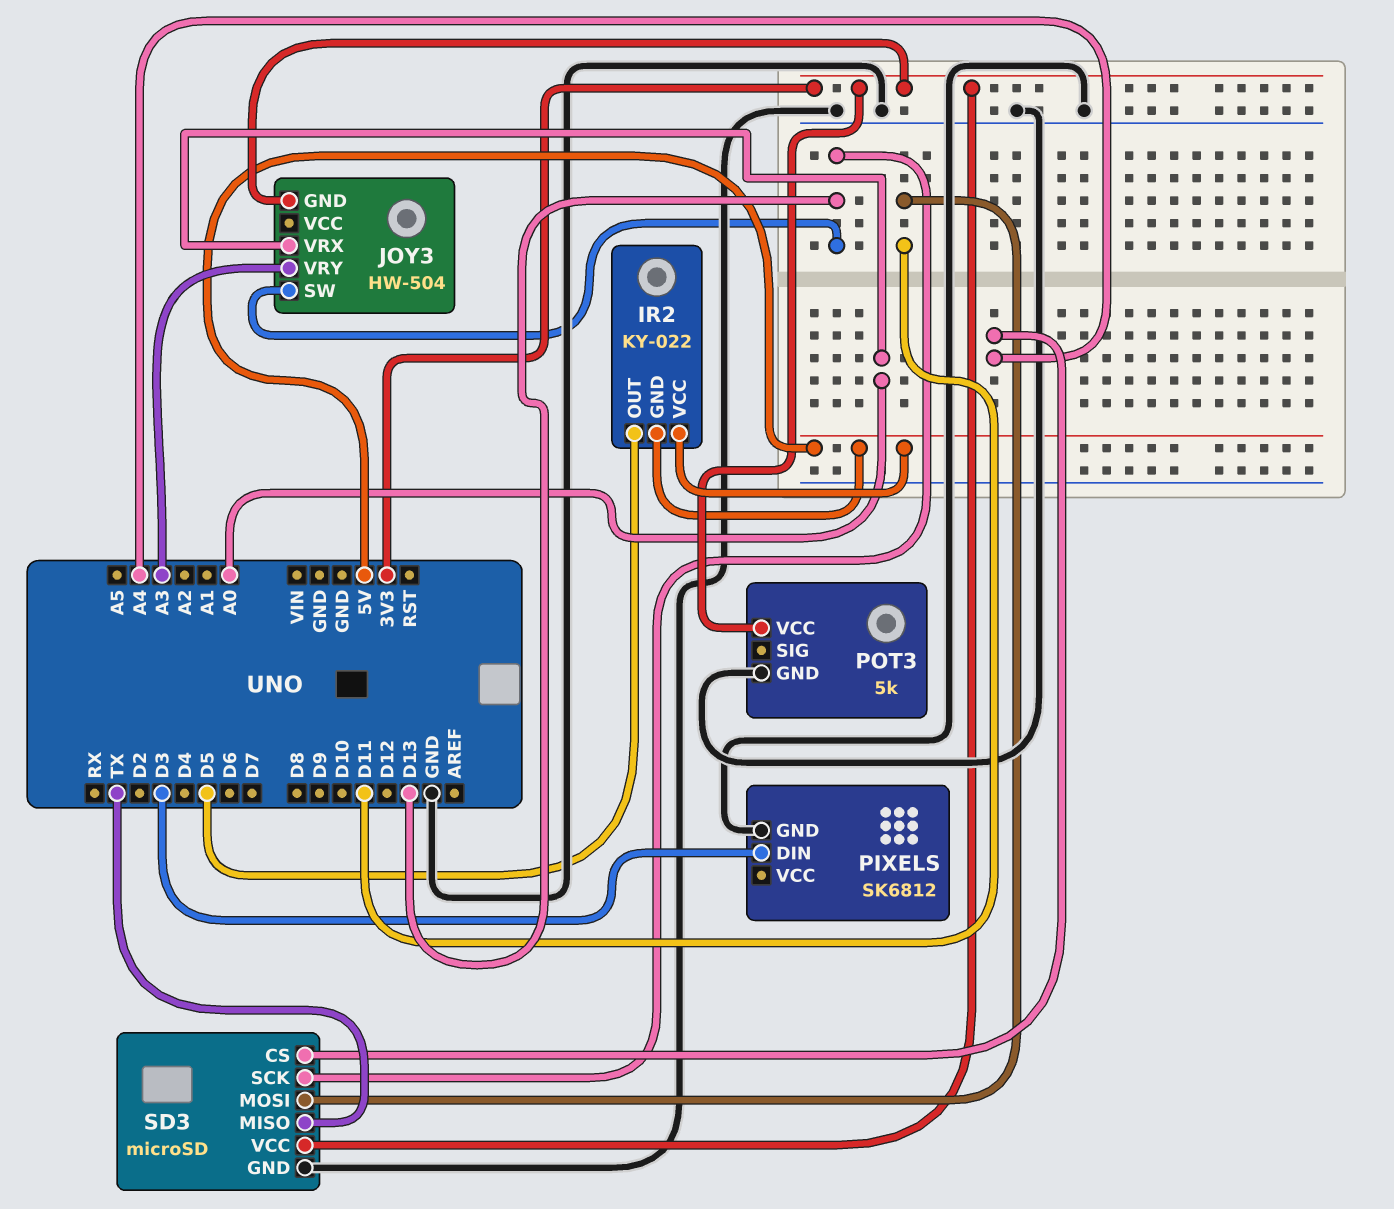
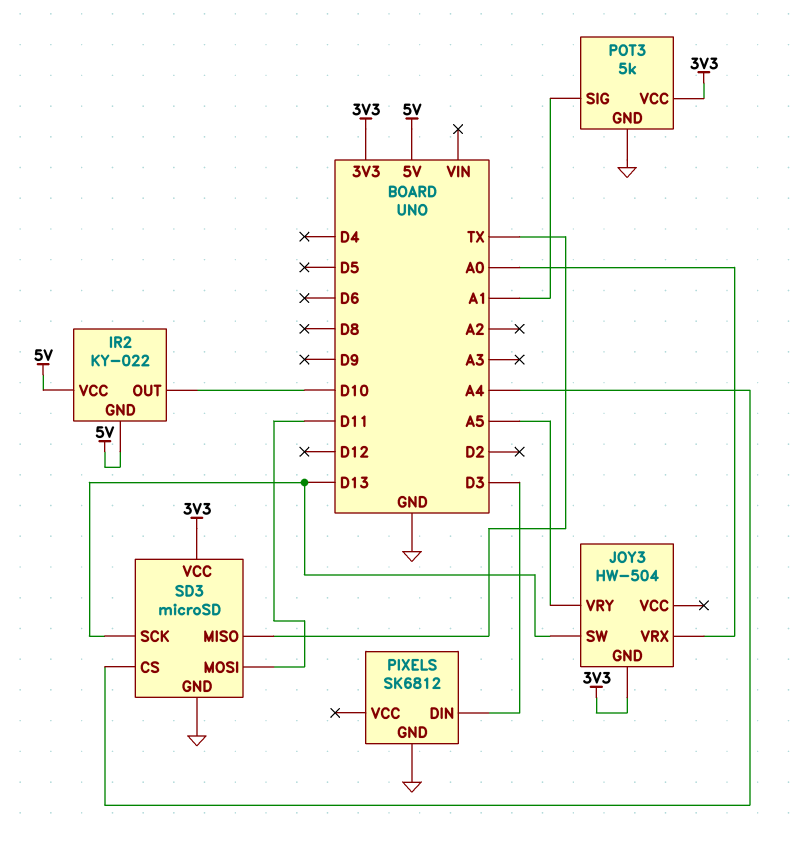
IR2 pin OUT: D5 -> D10
JOY3 pin VRY: A3 -> A5
POT3 pin SIG: none -> A1

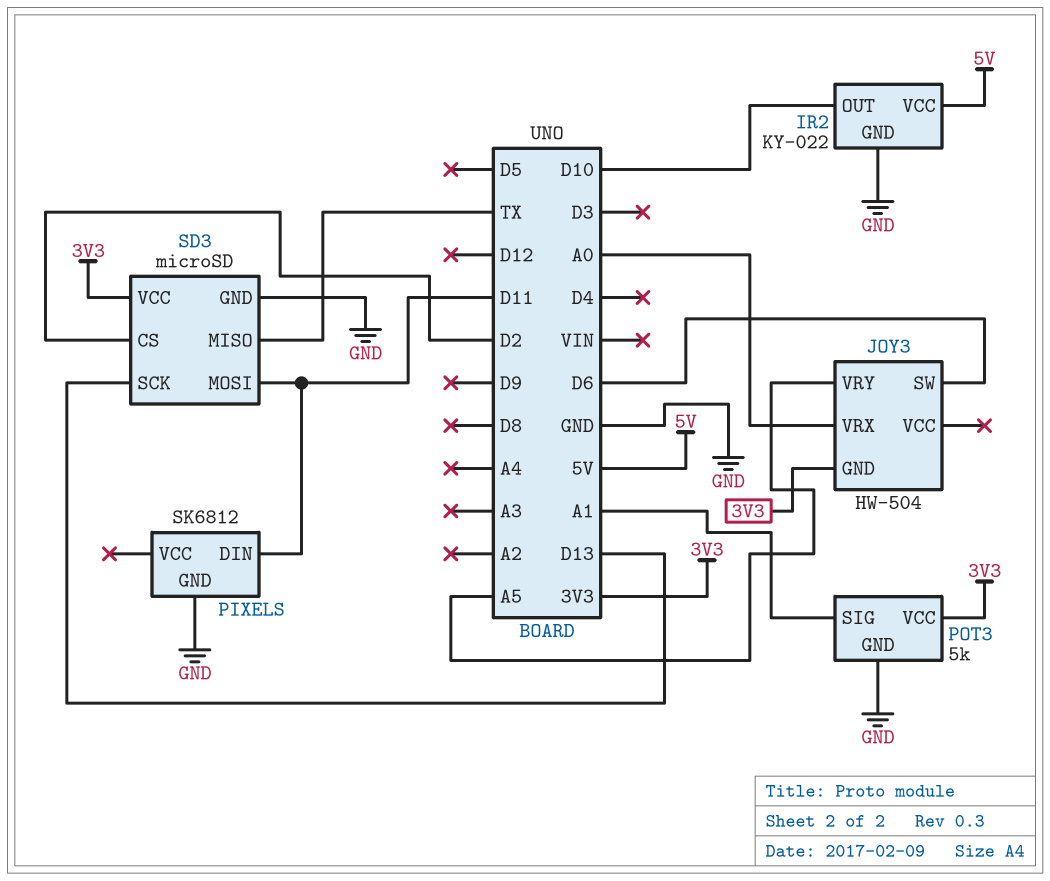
IR2 pin GND: 5V -> GND
JOY3 pin SW: D13 -> D6
PIXELS pin DIN: D3 -> D11
SD3 pin CS: A4 -> D2

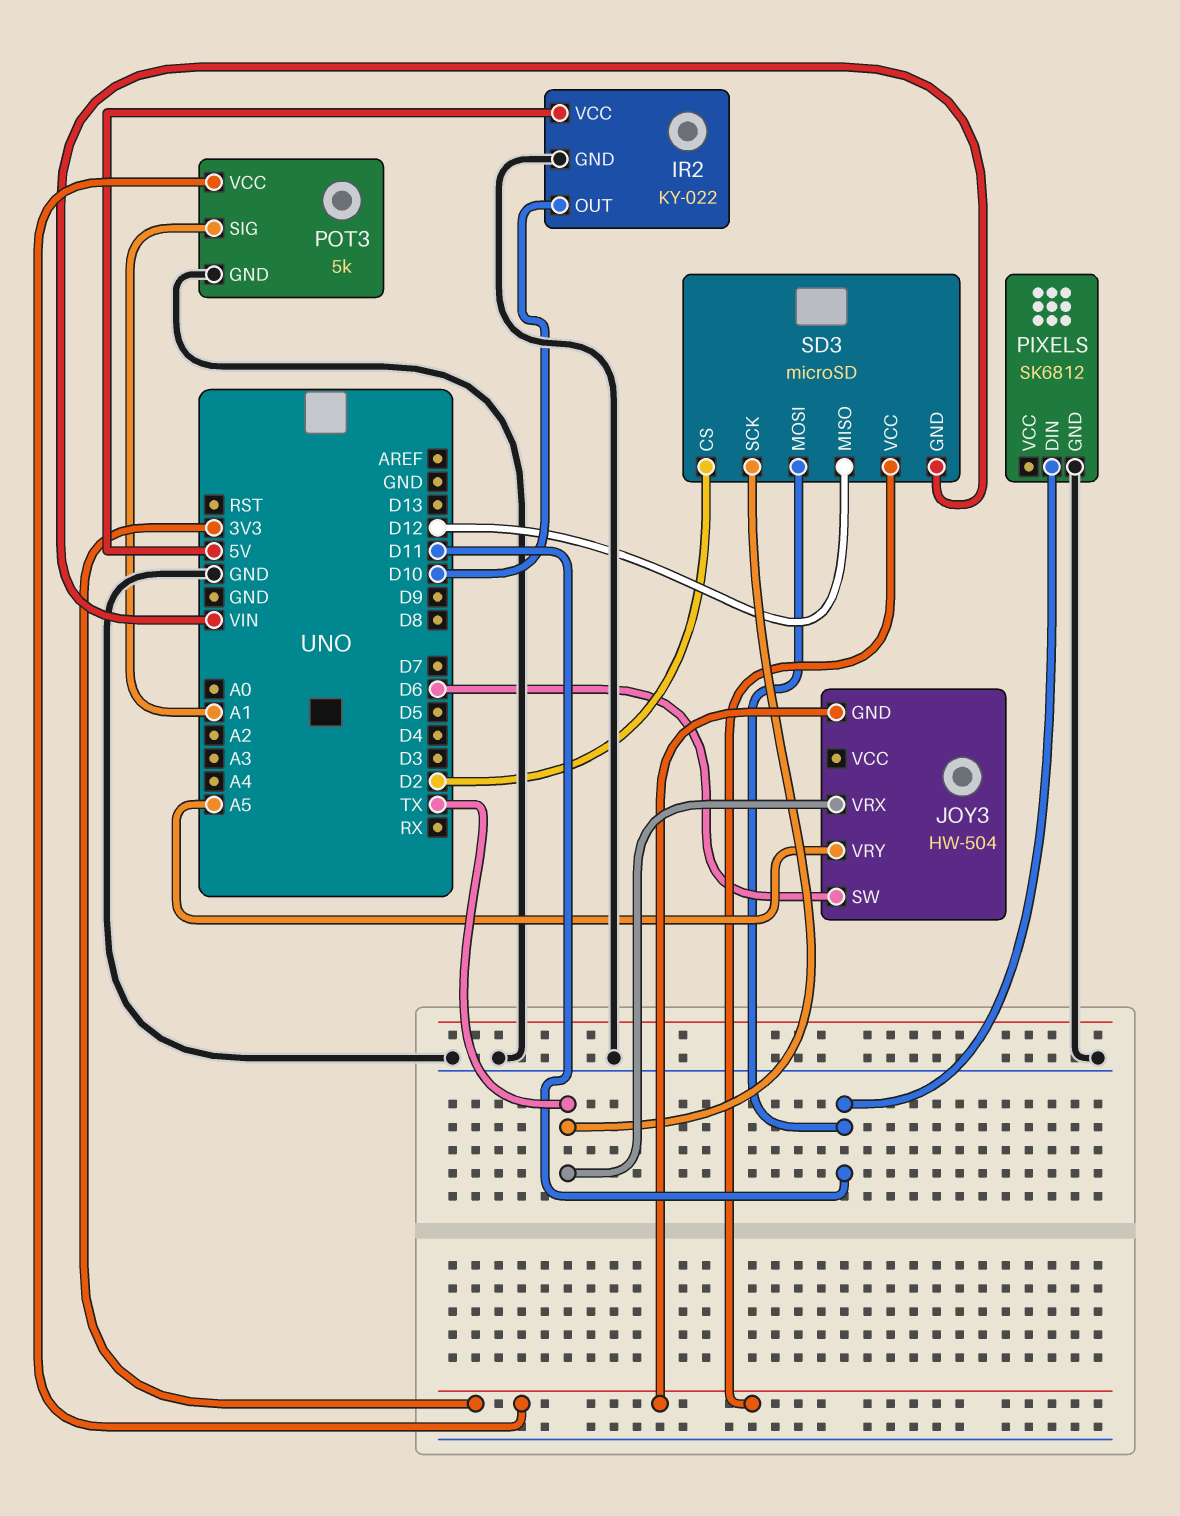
JOY3 pin VRX: A0 -> TX
SD3 pin GND: GND -> VIN
SD3 pin MISO: TX -> D12
SD3 pin SCK: D13 -> TX

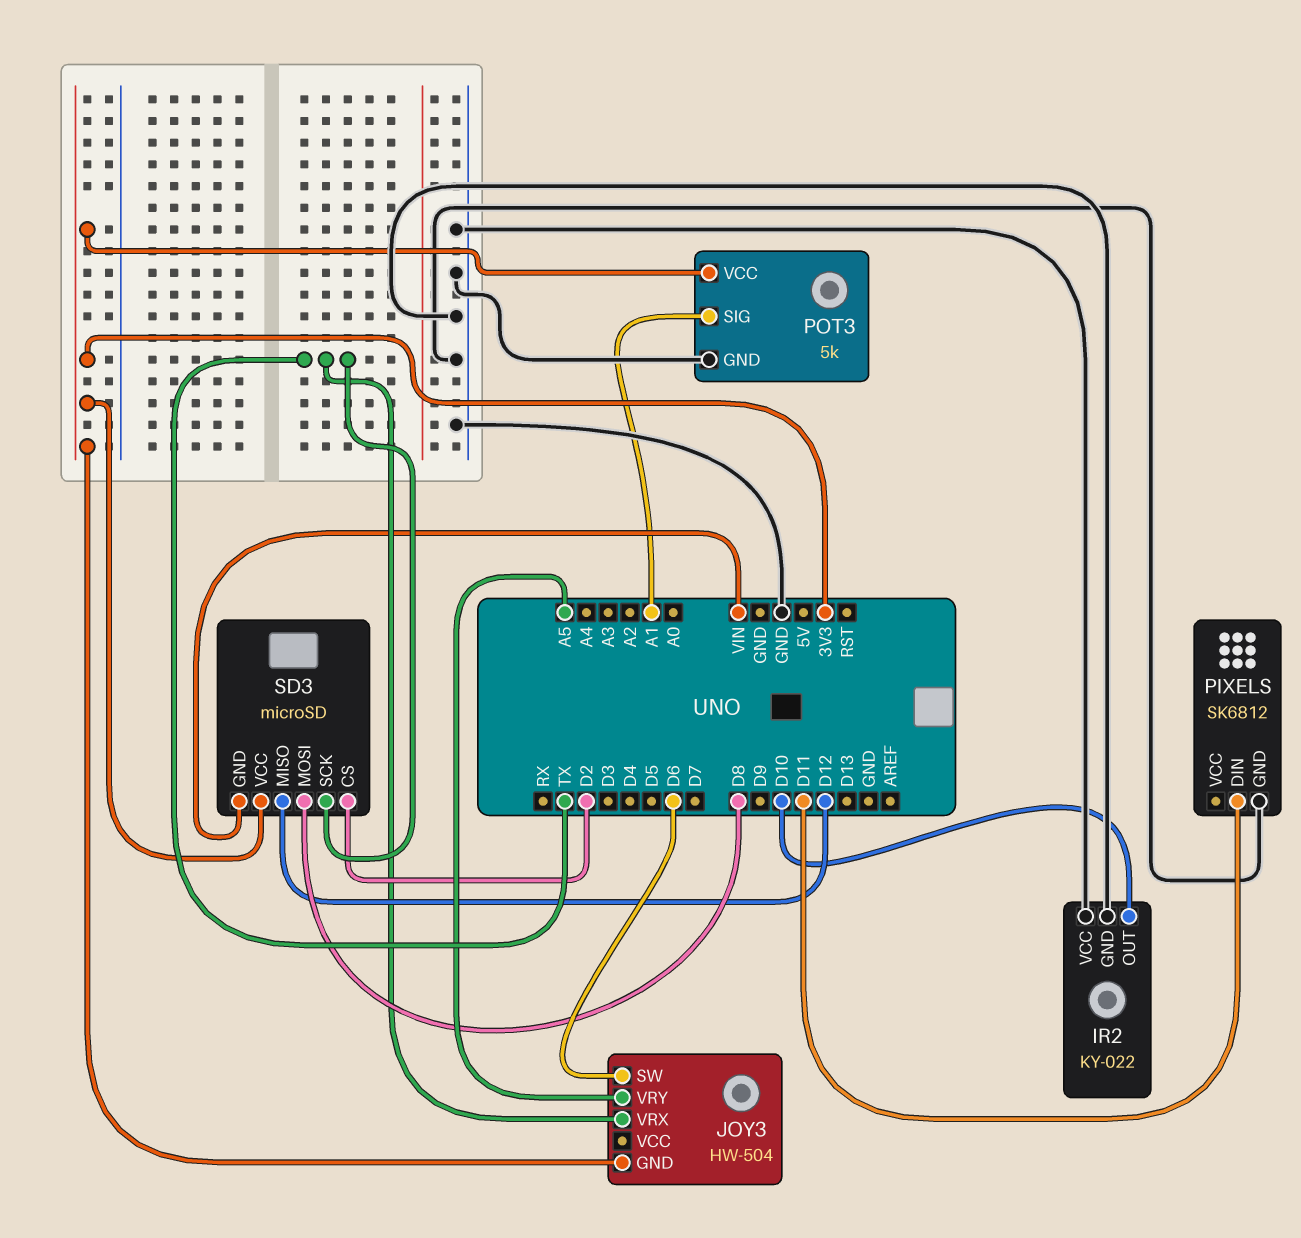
IR2 pin VCC: 5V -> GND
SD3 pin MOSI: D11 -> D8

